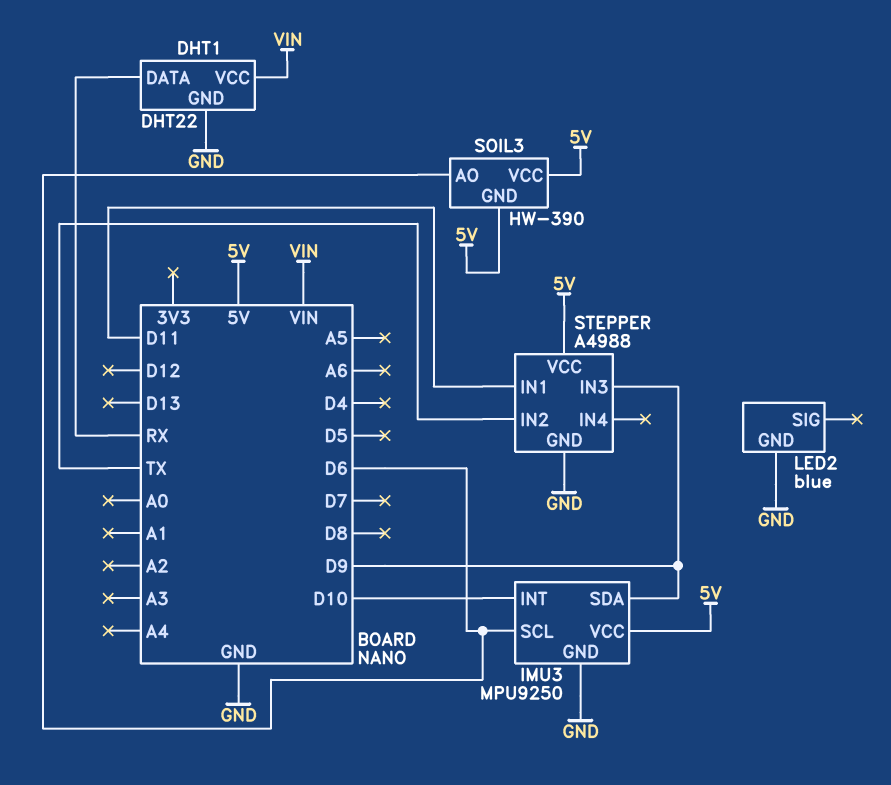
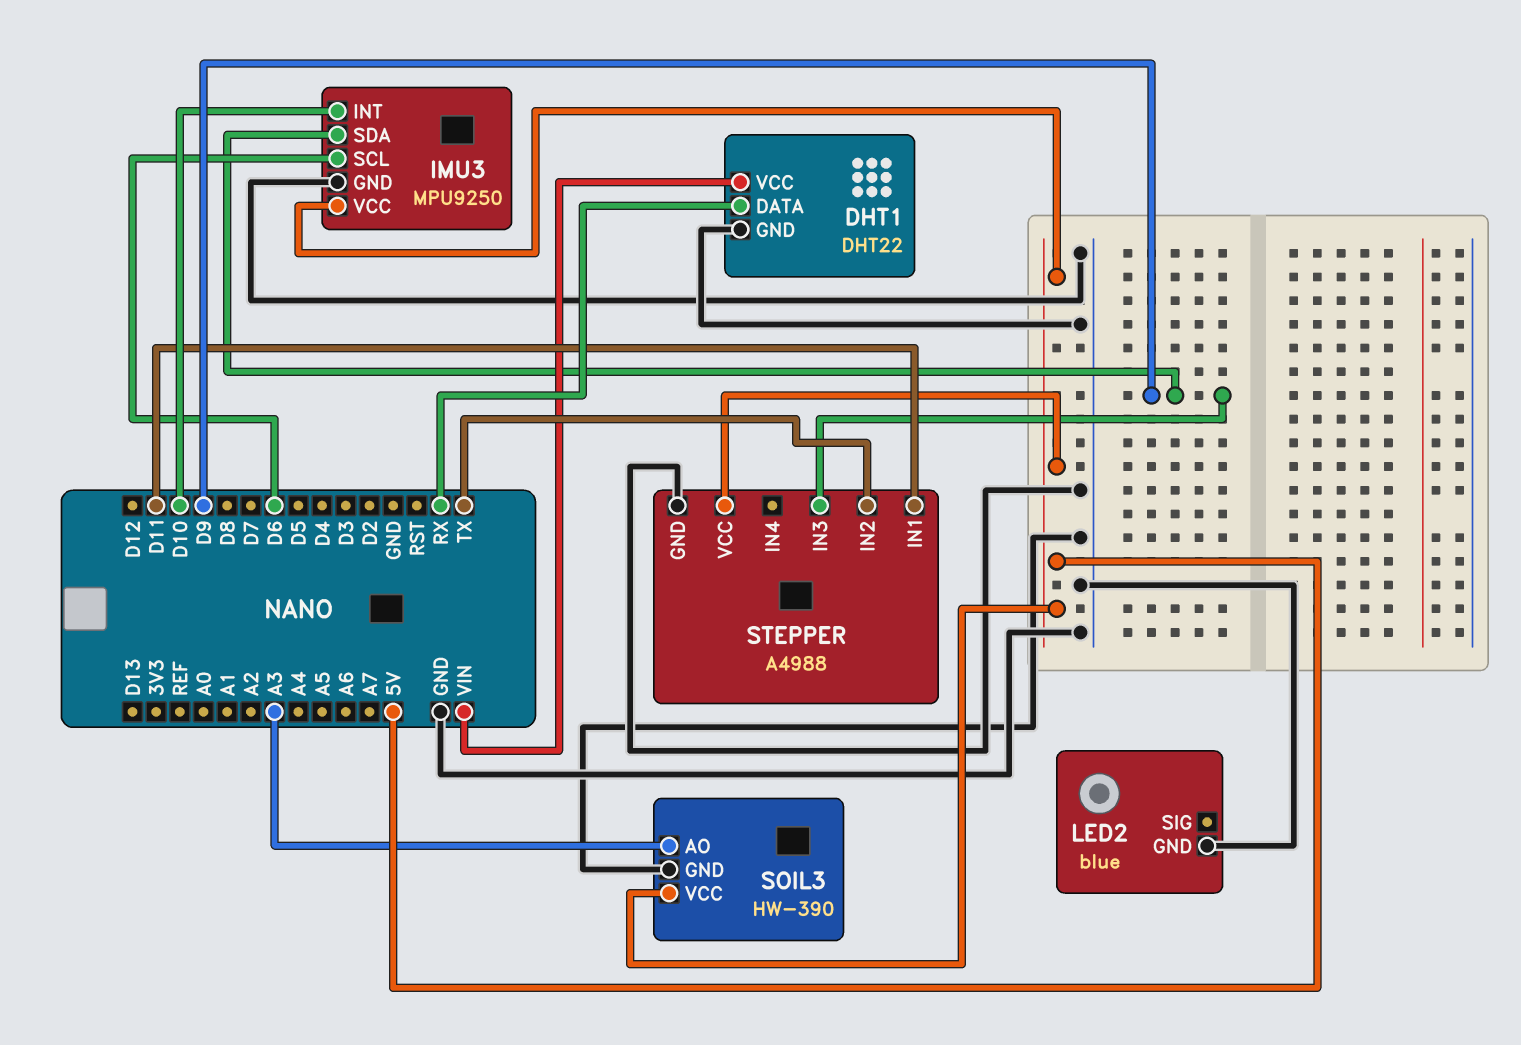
SOIL3 pin AO: D6 -> A3
SOIL3 pin GND: 5V -> GND

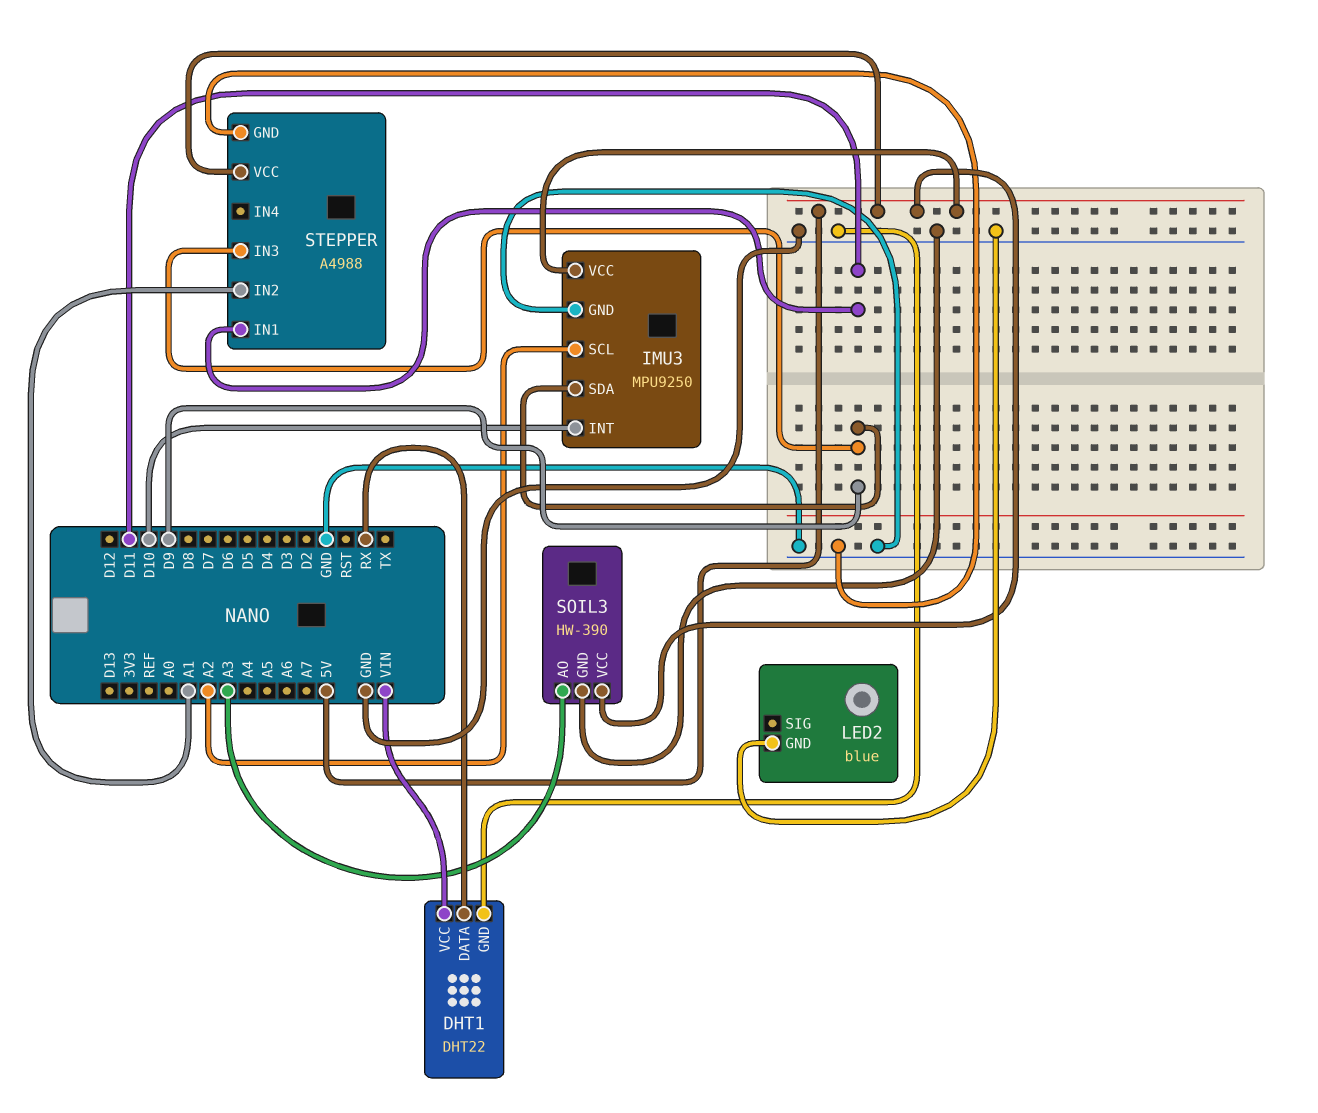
IMU3 pin SCL: D6 -> A2
STEPPER pin IN2: TX -> A1

